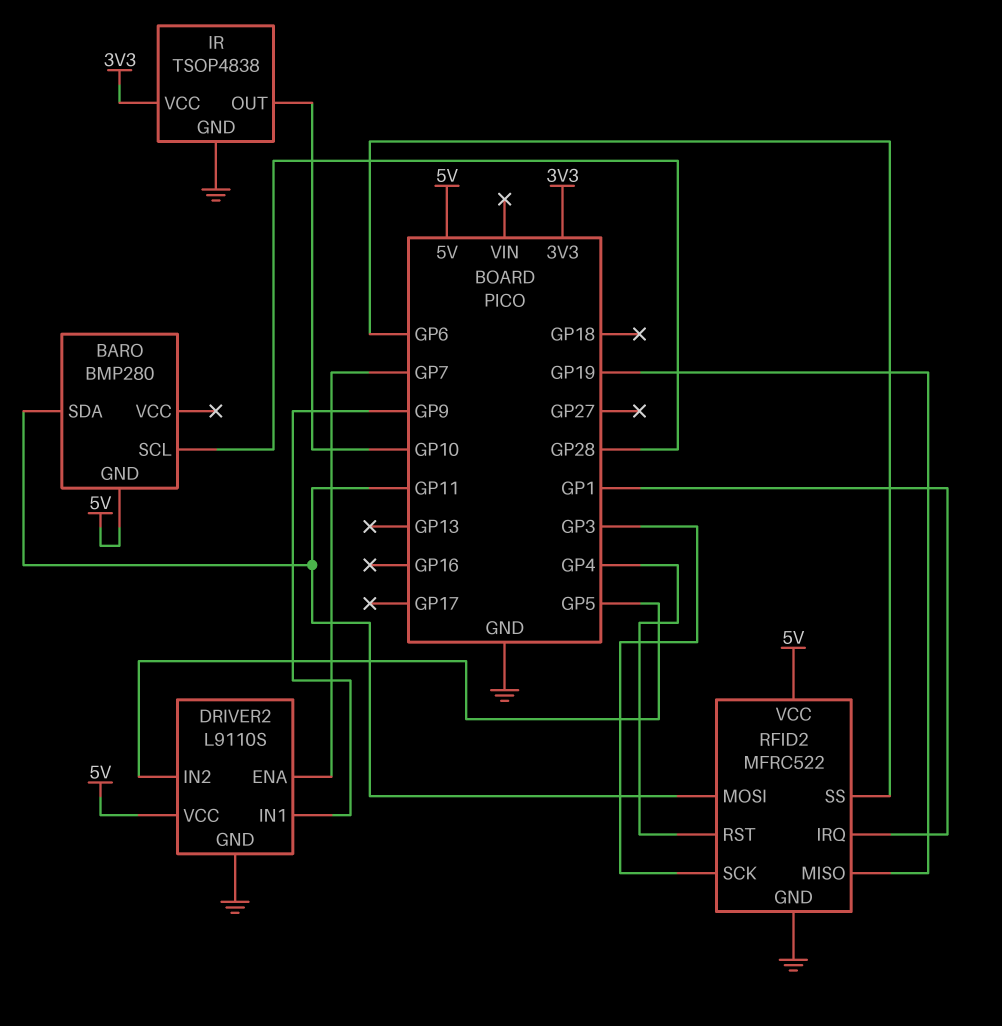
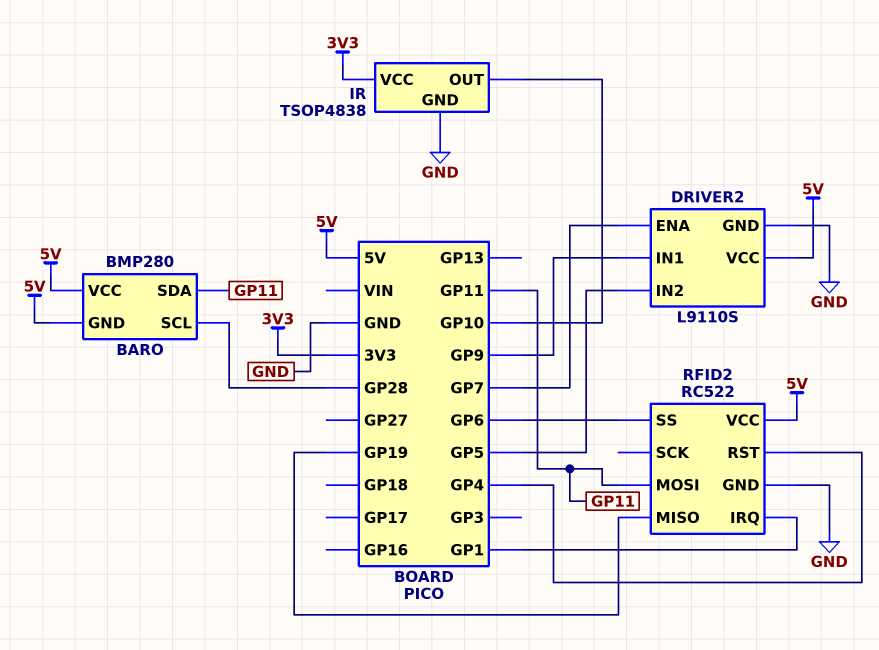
BARO pin VCC: none -> 5V
RFID2: MFRC522 -> RC522
RFID2 pin SCK: GP3 -> none

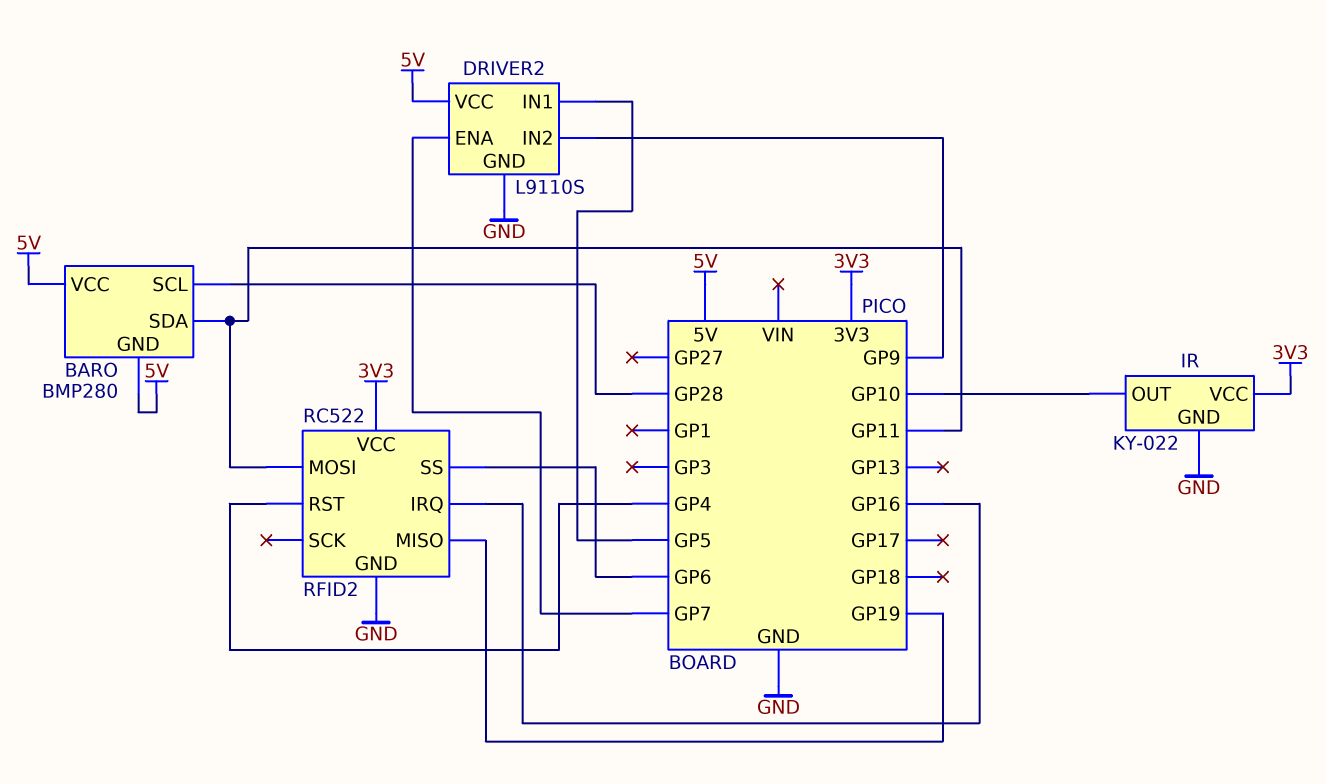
DRIVER2 pin IN1: GP9 -> GP5
DRIVER2 pin IN2: GP5 -> GP9
IR: TSOP4838 -> KY-022
RFID2 pin IRQ: GP1 -> GP16
RFID2 pin VCC: 5V -> 3V3

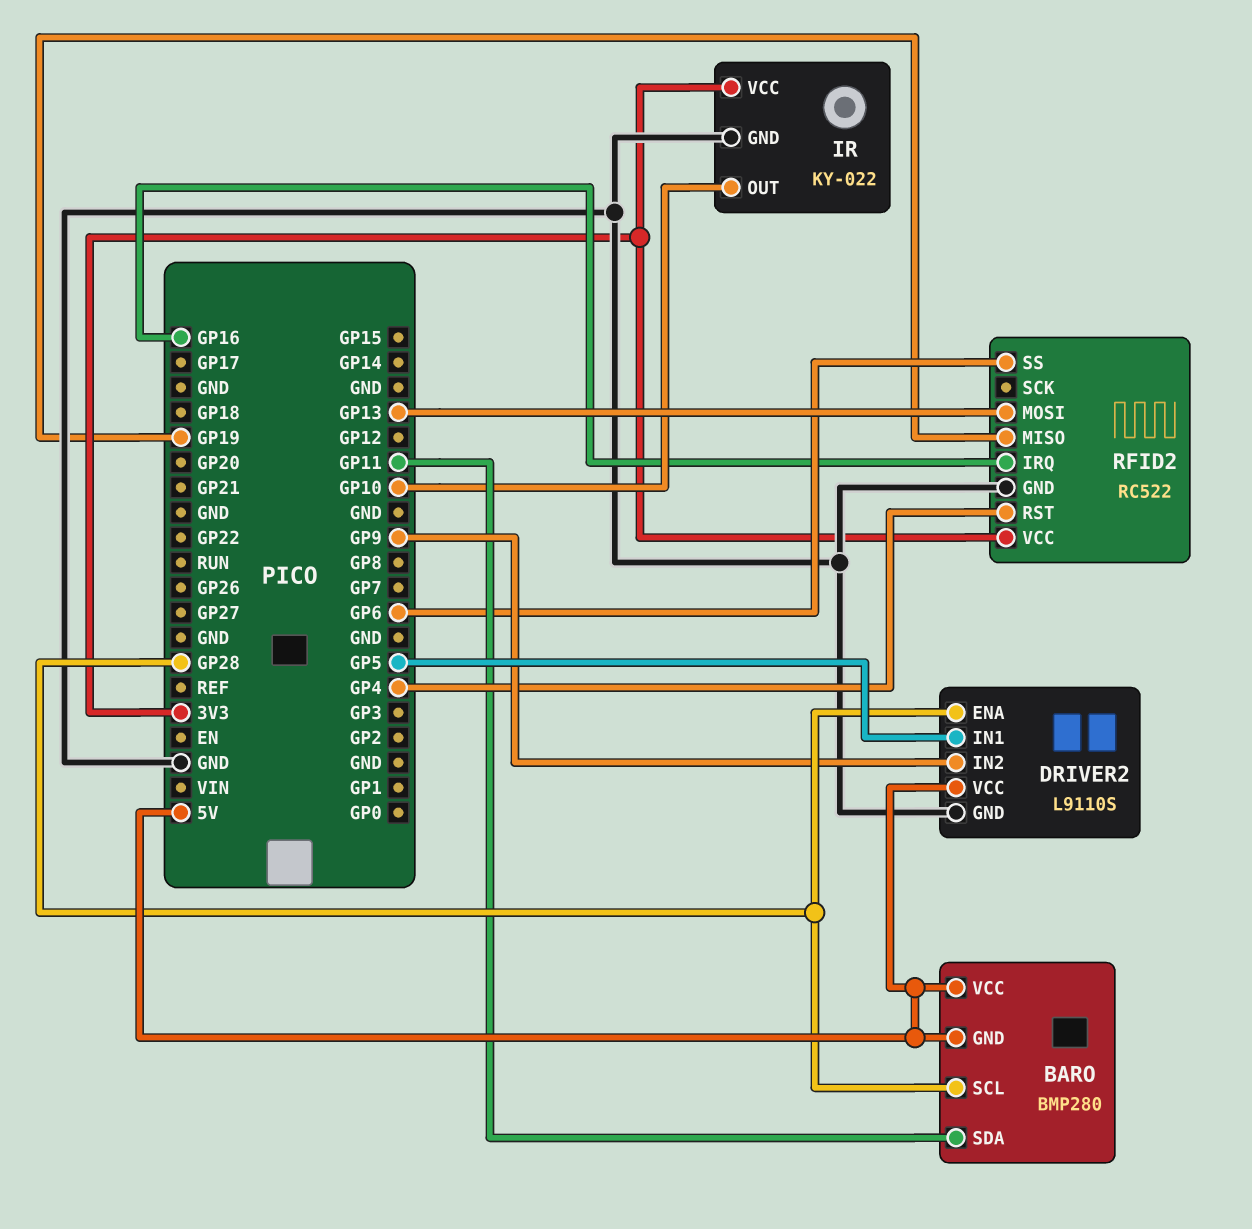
DRIVER2 pin ENA: GP7 -> GP28
RFID2 pin MOSI: GP11 -> GP13

